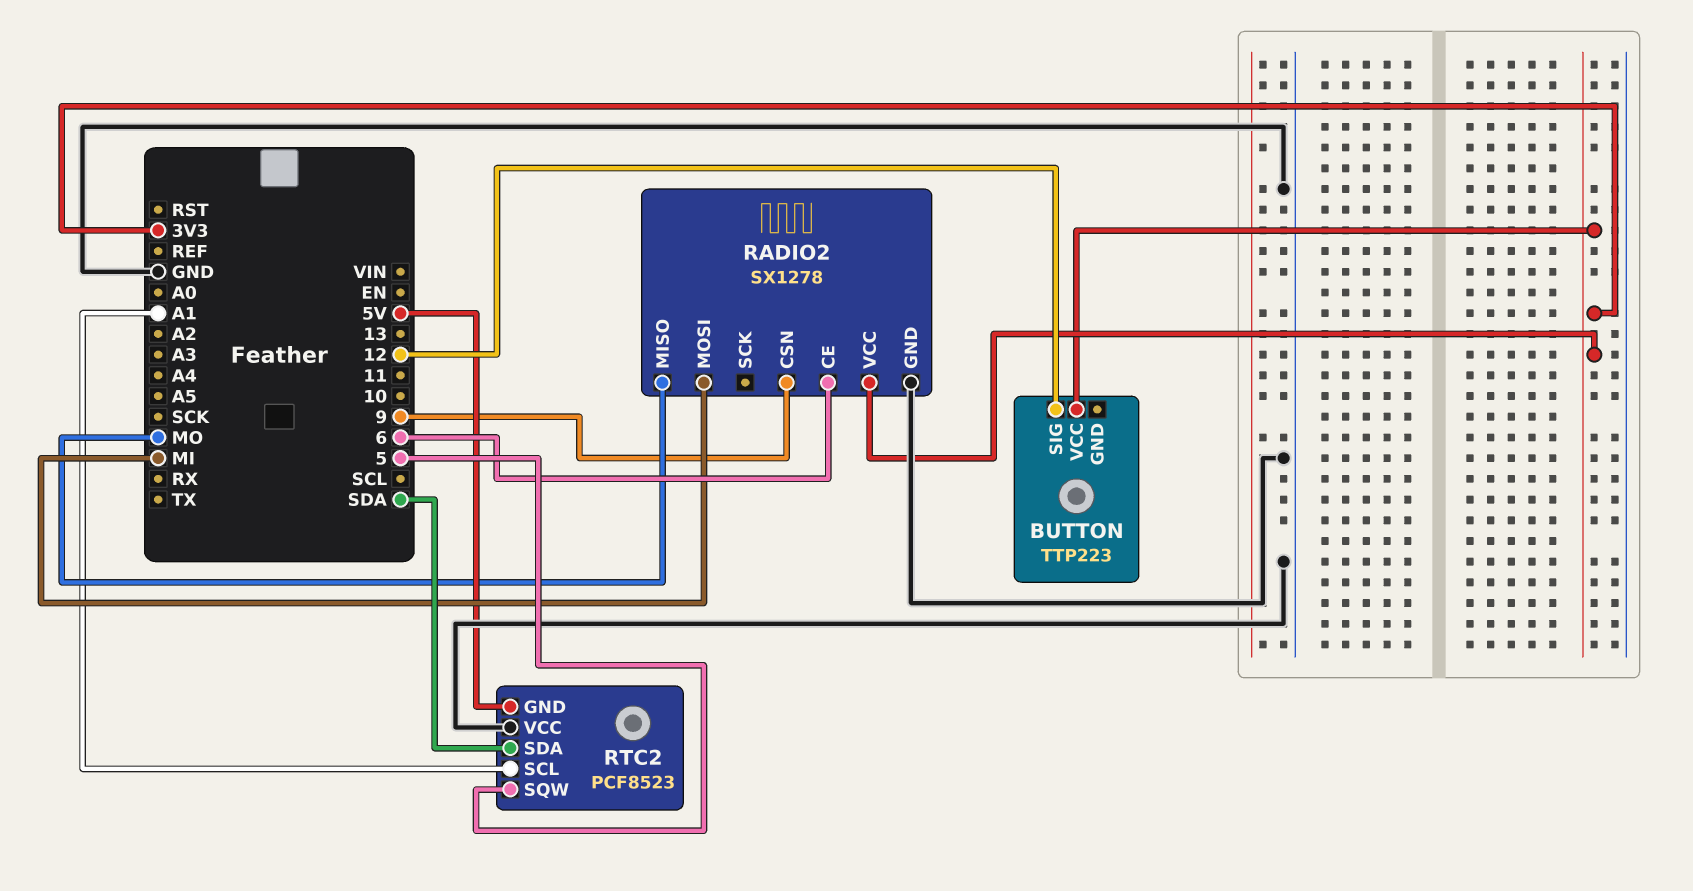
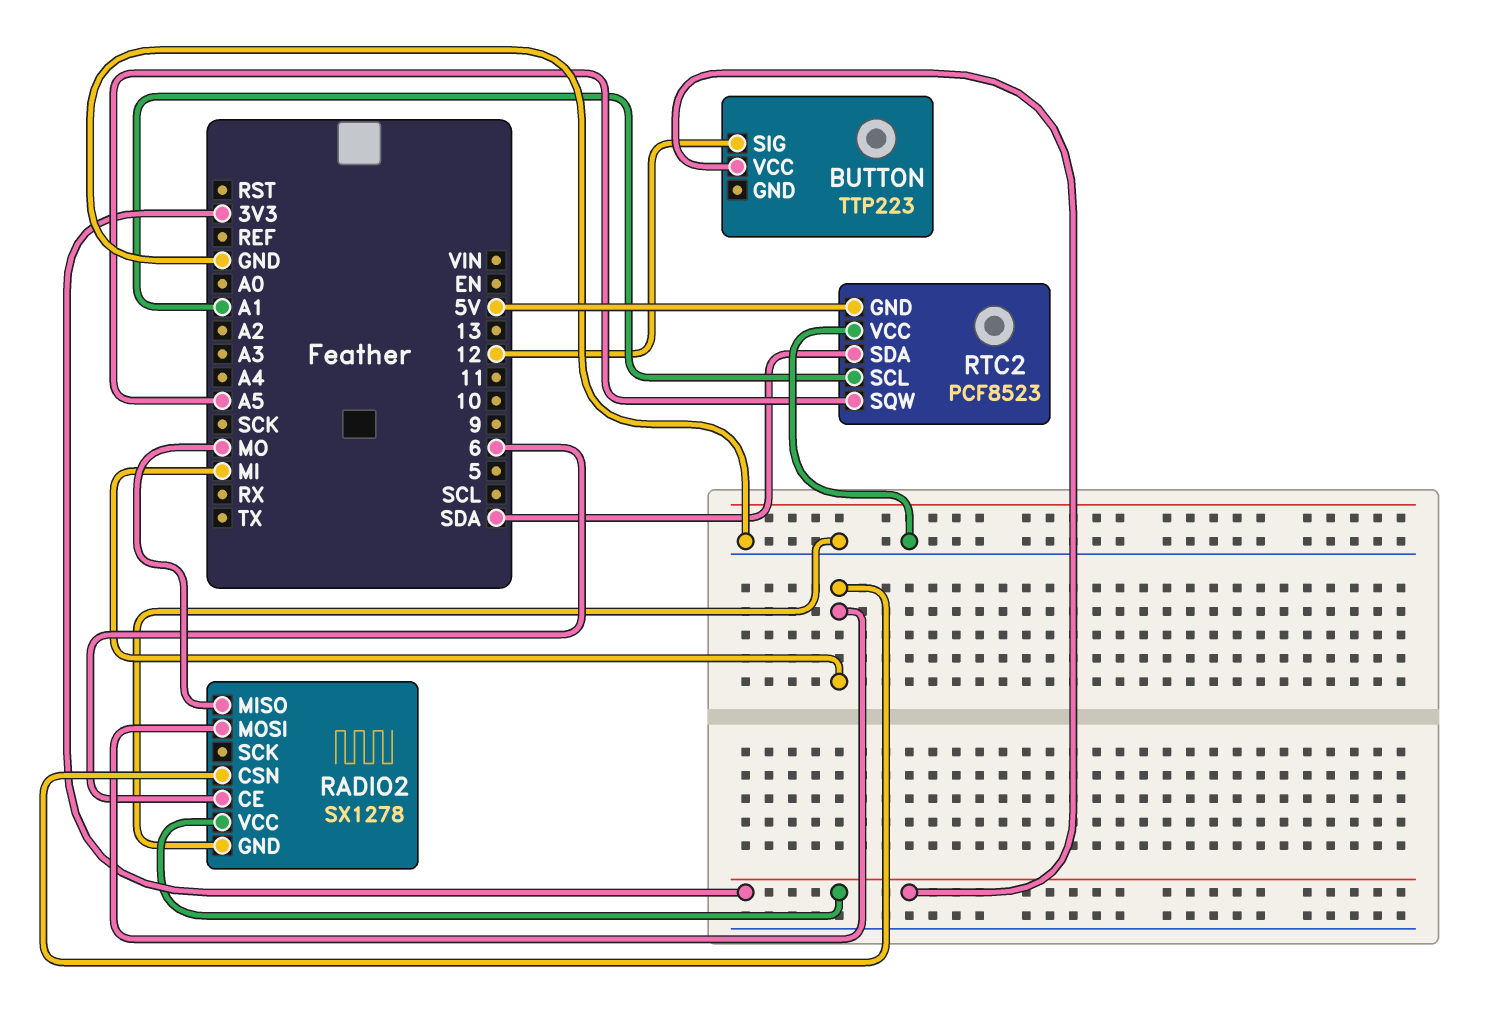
RADIO2 pin CSN: 9 -> MI
RTC2 pin SQW: 5 -> A5

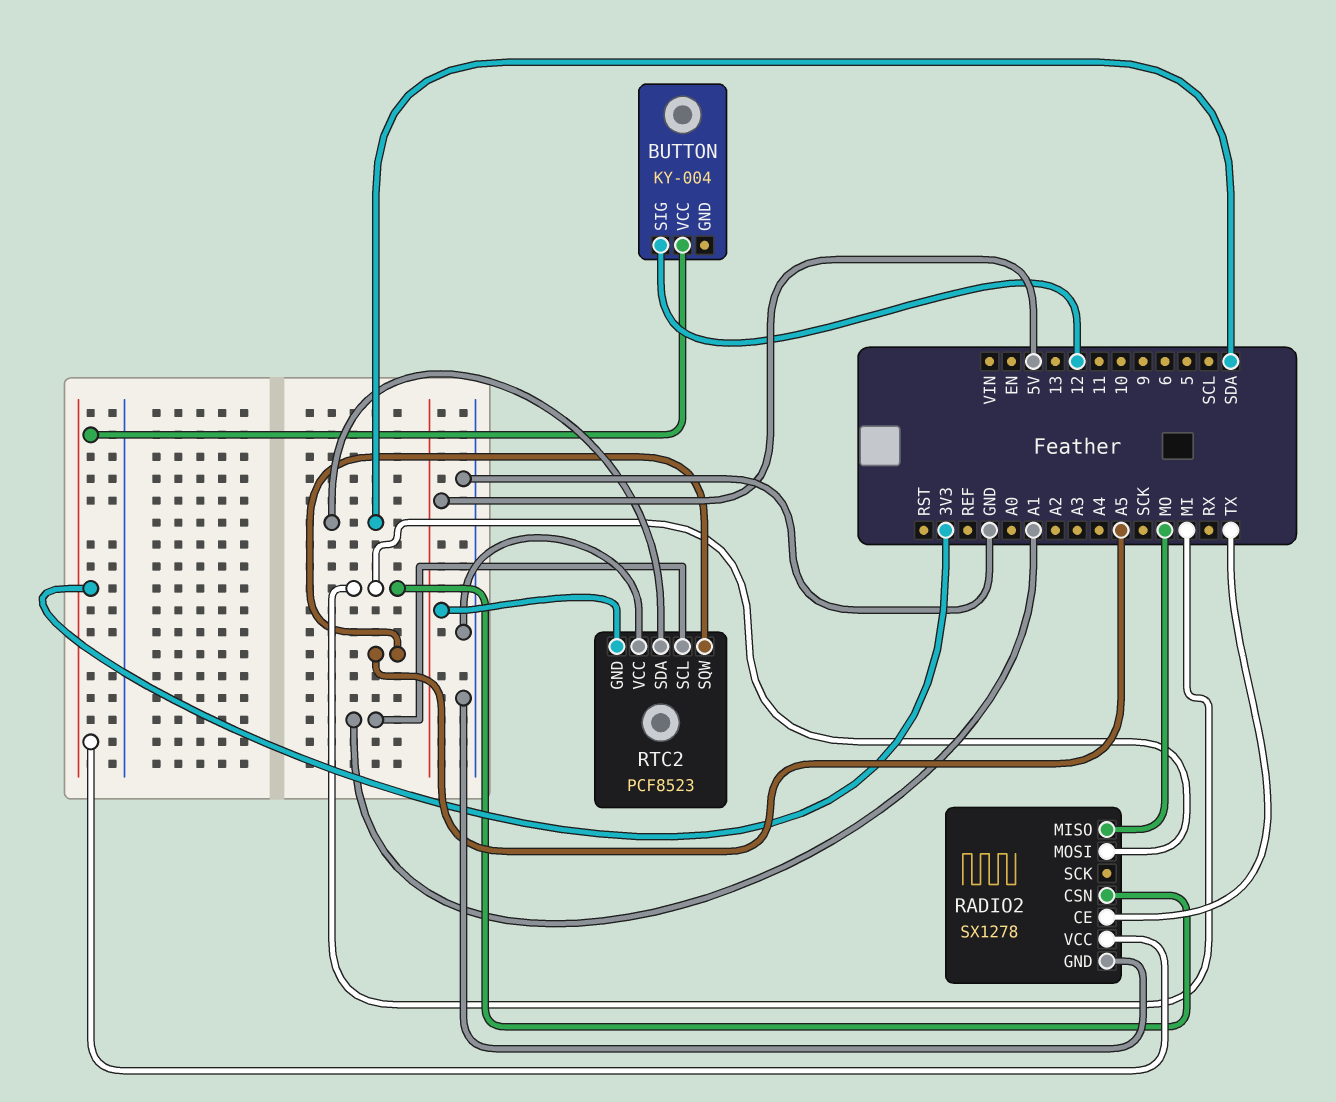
BUTTON: TTP223 -> KY-004
RADIO2 pin CE: 6 -> TX

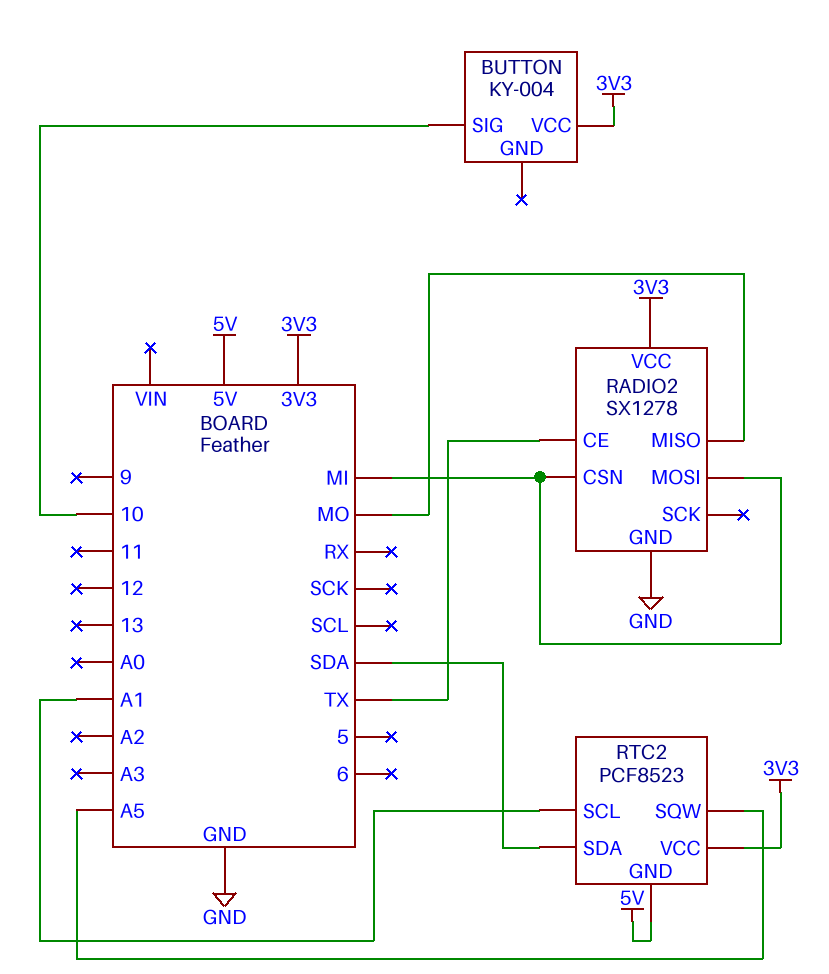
BUTTON pin SIG: 12 -> 10
RTC2 pin VCC: GND -> 3V3

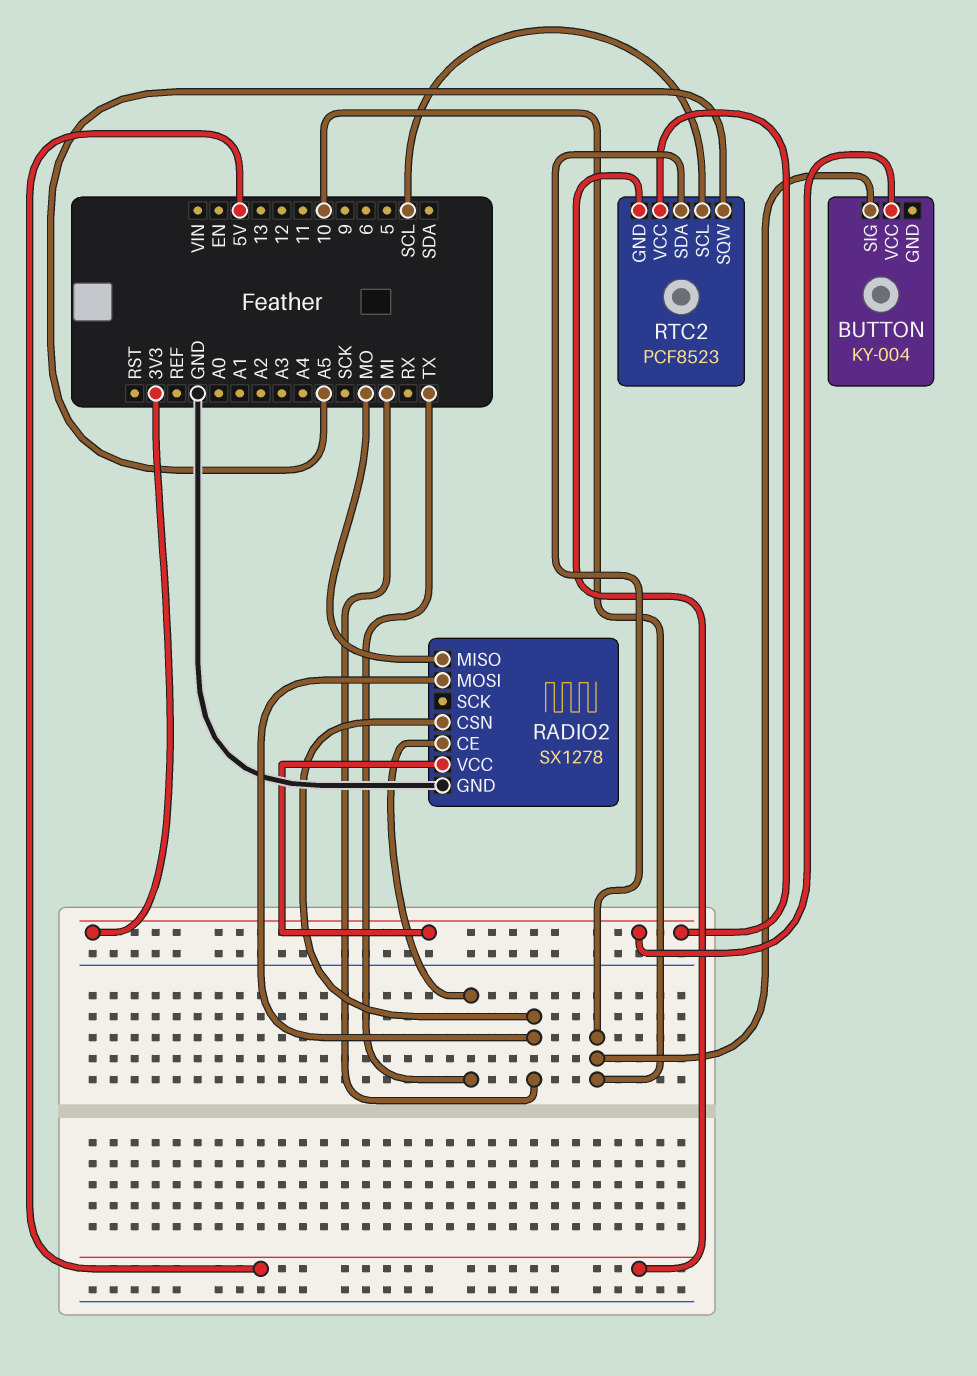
RTC2 pin SCL: A1 -> SCL
RTC2 pin SDA: SDA -> 10

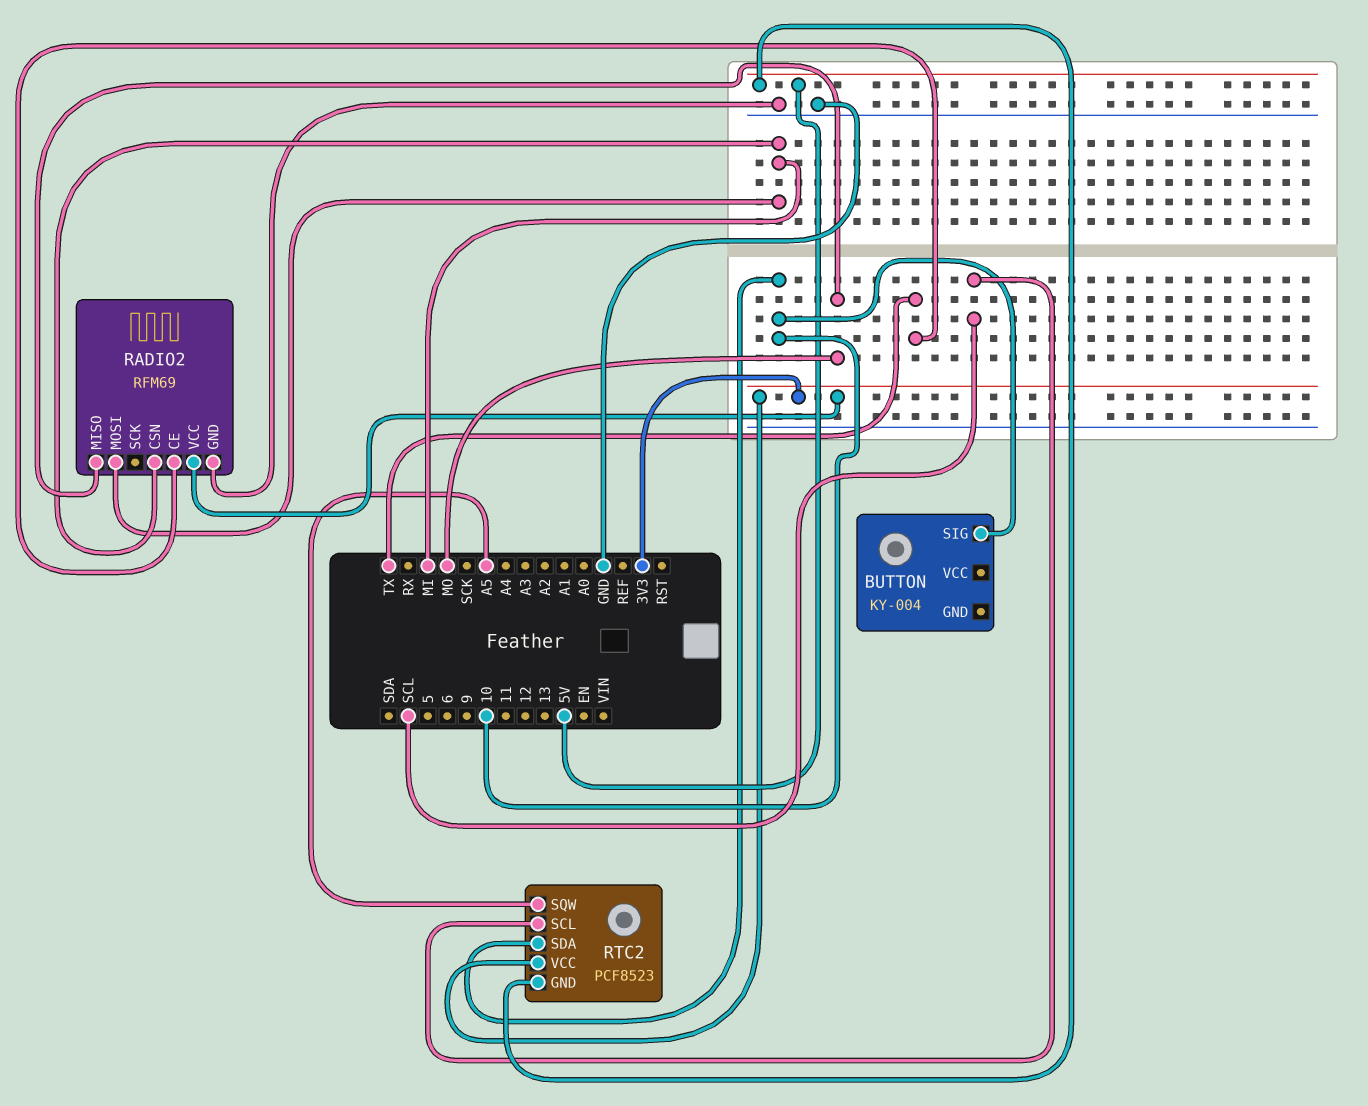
BUTTON pin VCC: 3V3 -> none
RADIO2: SX1278 -> RFM69

